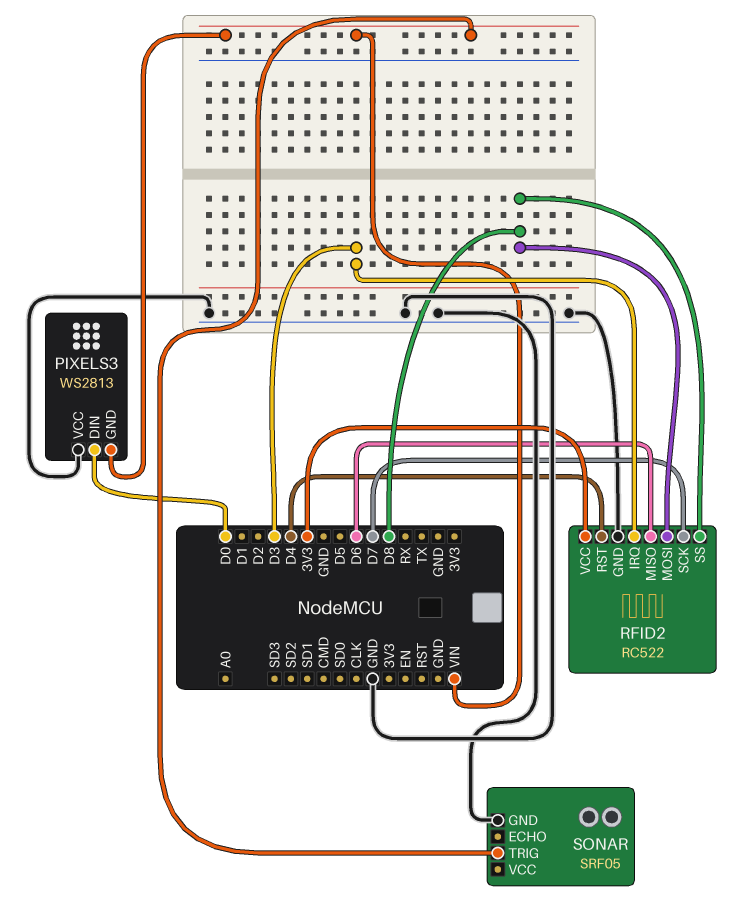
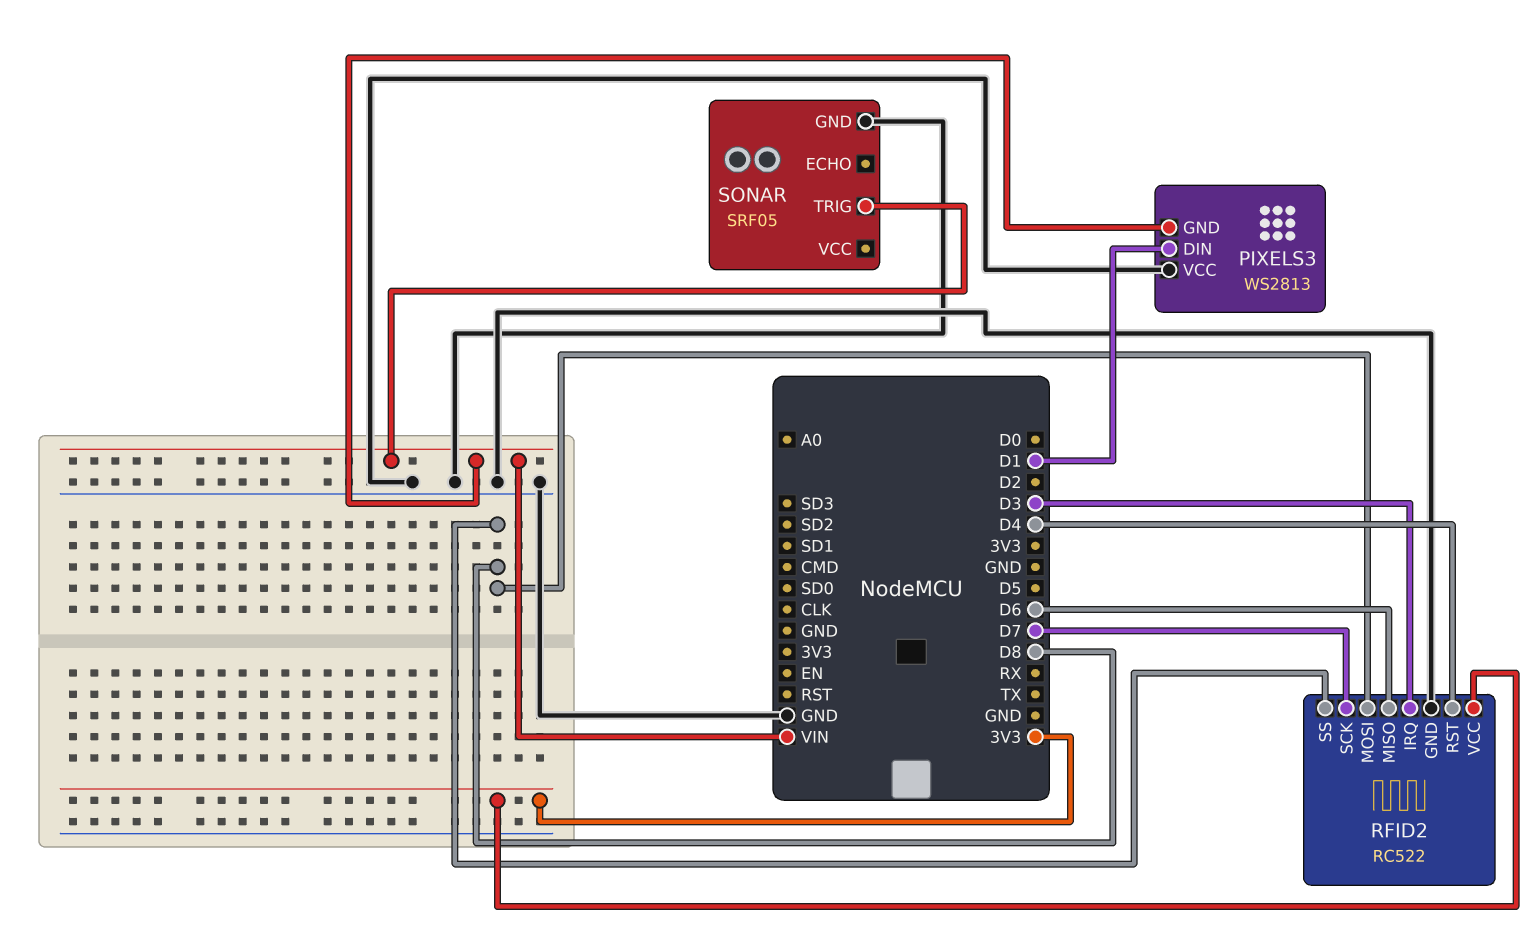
PIXELS3 pin DIN: D0 -> D1

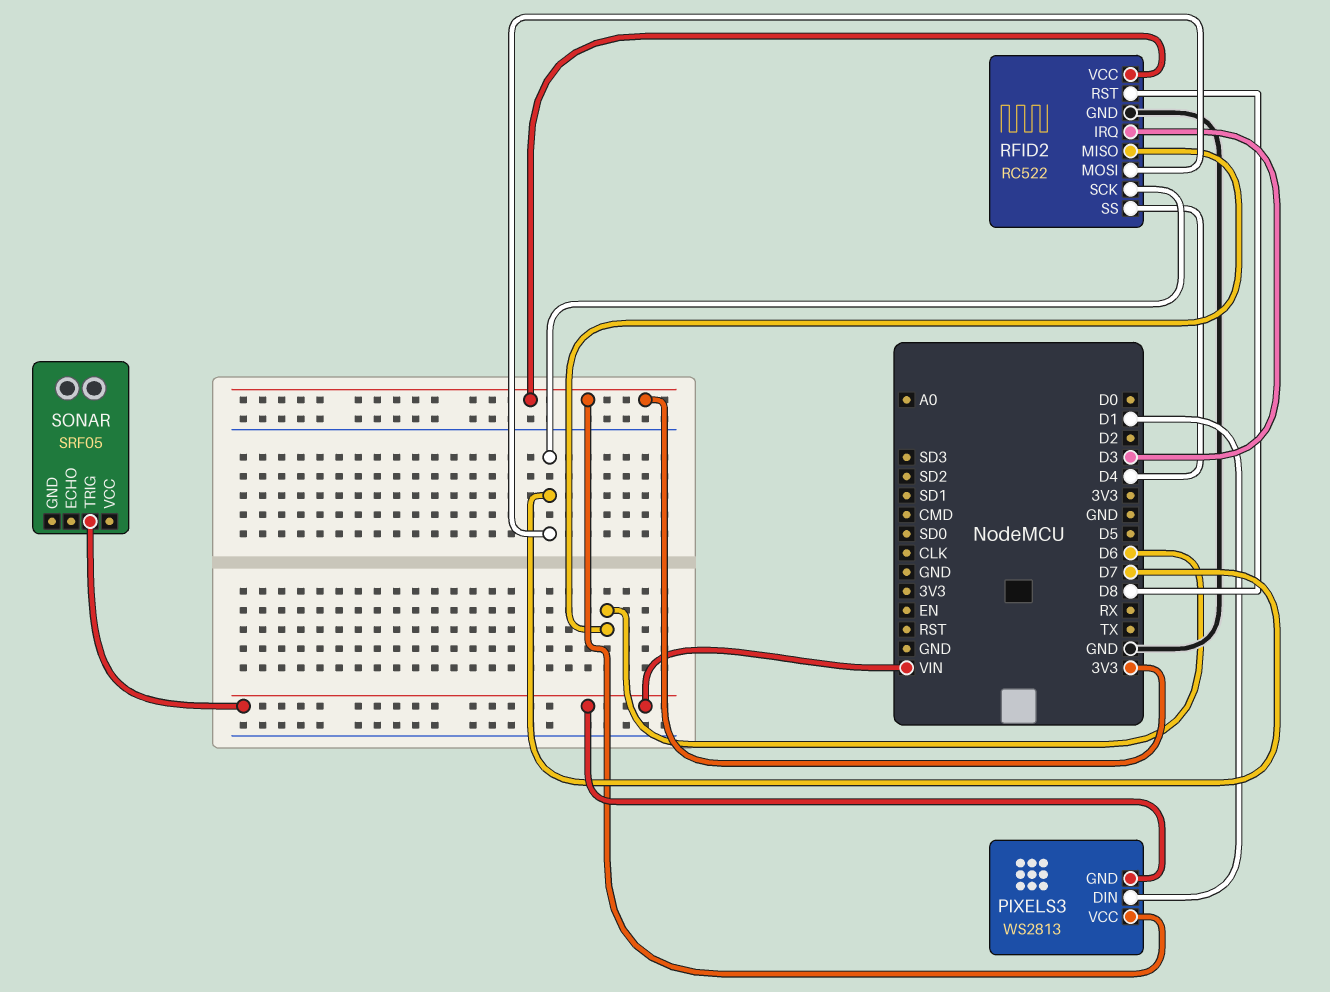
PIXELS3 pin VCC: GND -> 3V3
RFID2 pin MOSI: D8 -> D7
RFID2 pin RST: D4 -> D8
RFID2 pin SS: D8 -> D4
SONAR pin GND: GND -> none

